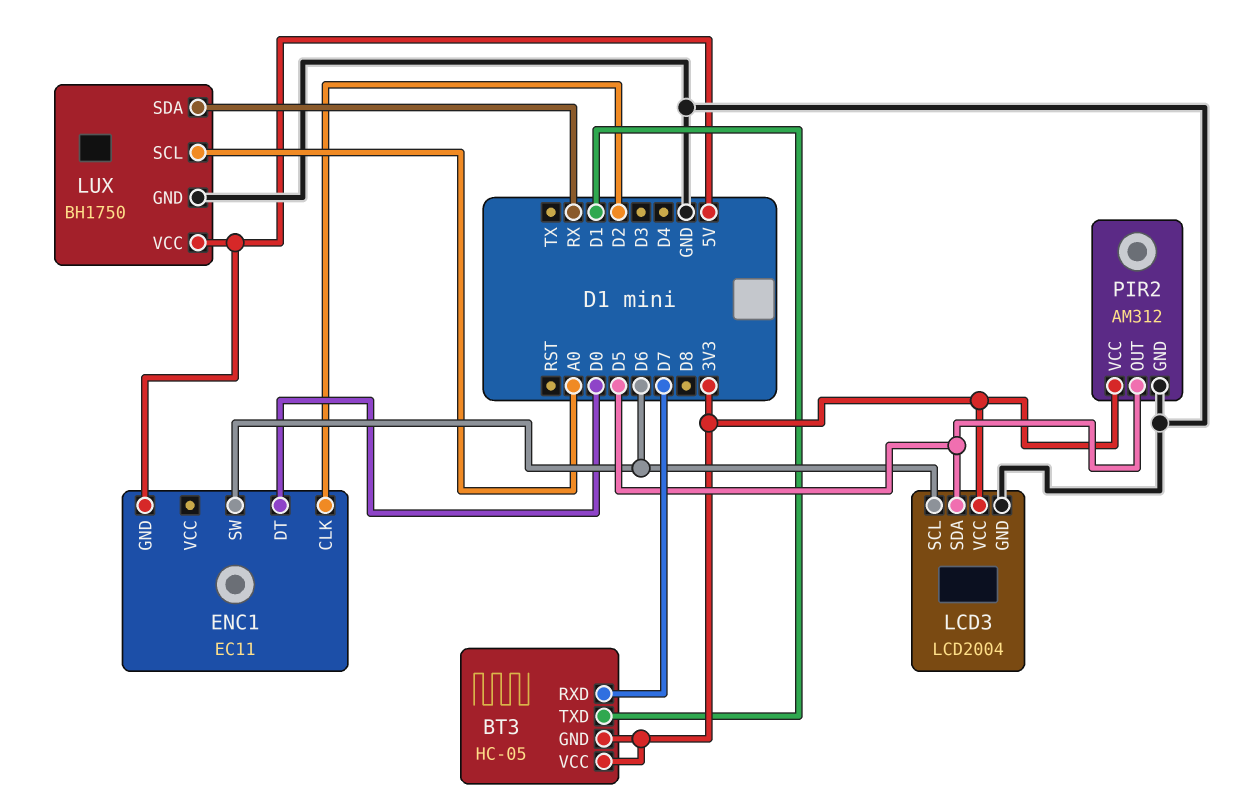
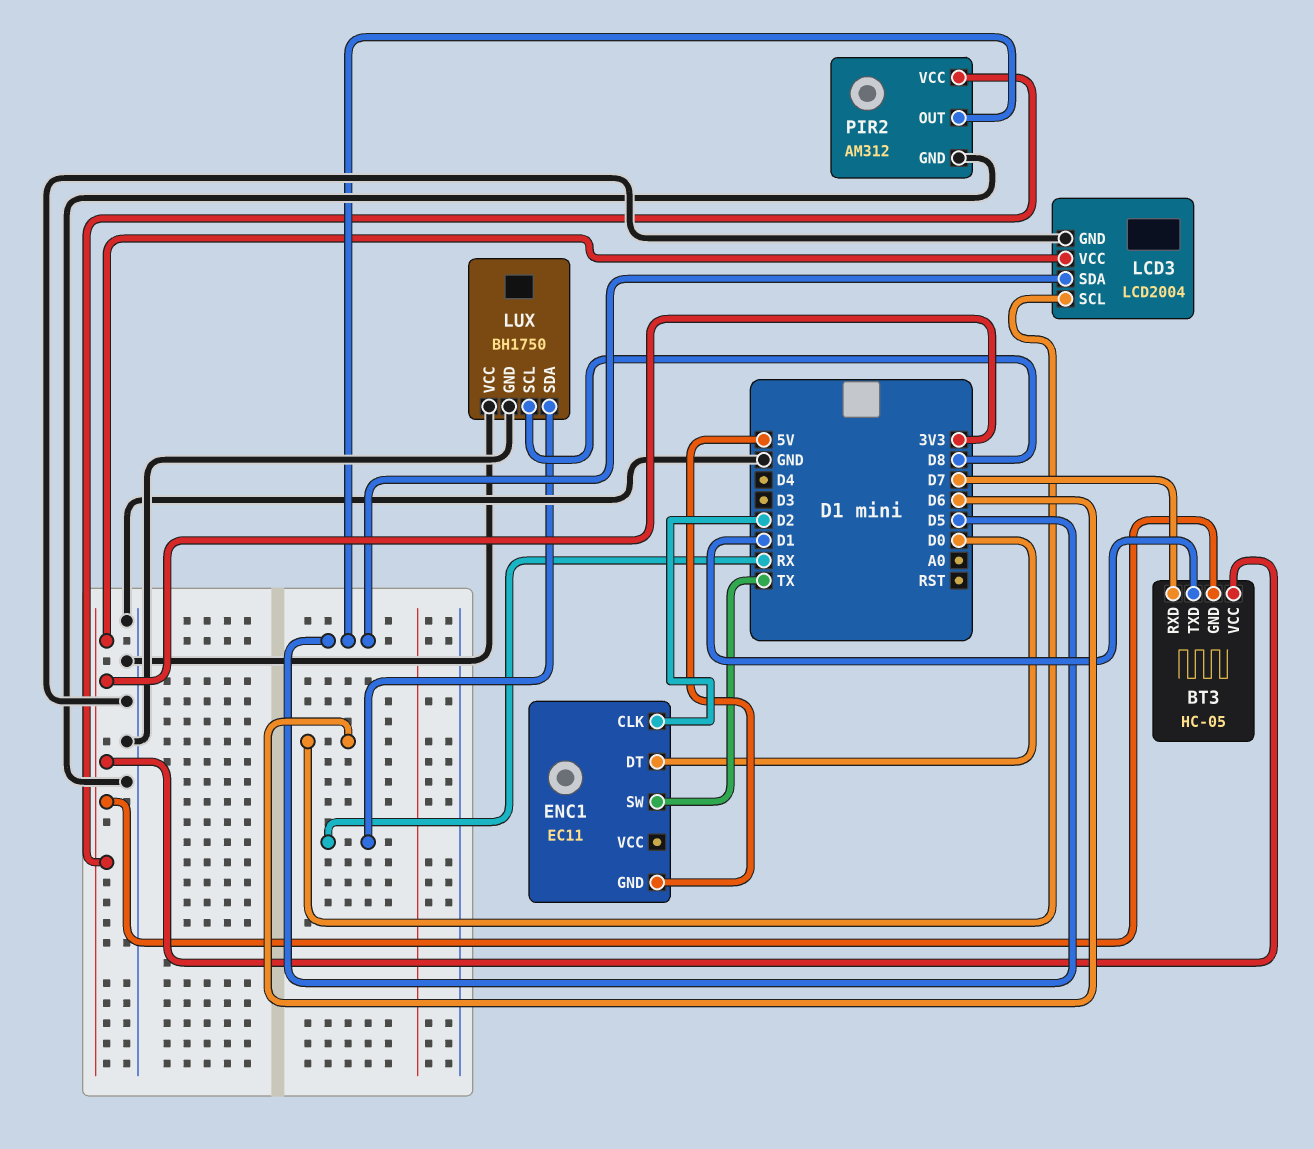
ENC1 pin SW: D6 -> TX
LUX pin SCL: A0 -> D8
LUX pin VCC: 5V -> GND

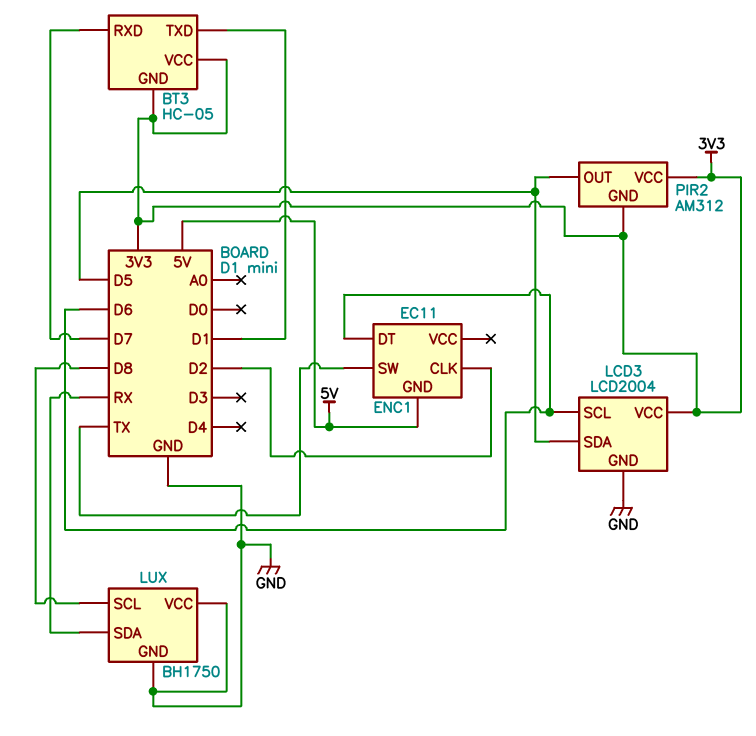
ENC1 pin DT: D0 -> D6
PIR2 pin GND: GND -> 3V3

